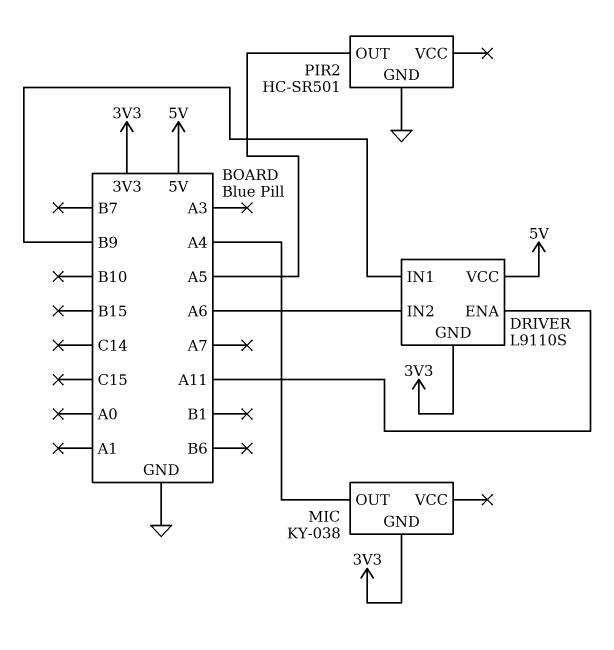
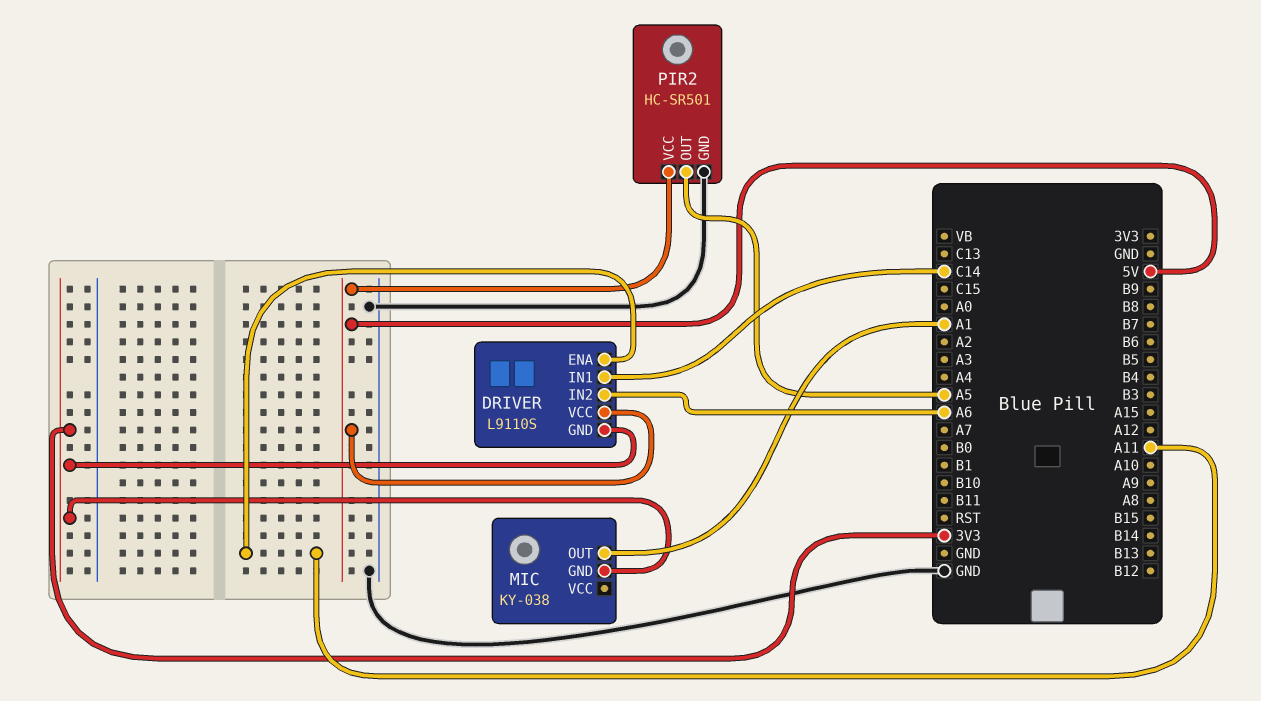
DRIVER pin IN1: B9 -> C14
MIC pin OUT: A4 -> A1
PIR2 pin VCC: none -> 5V

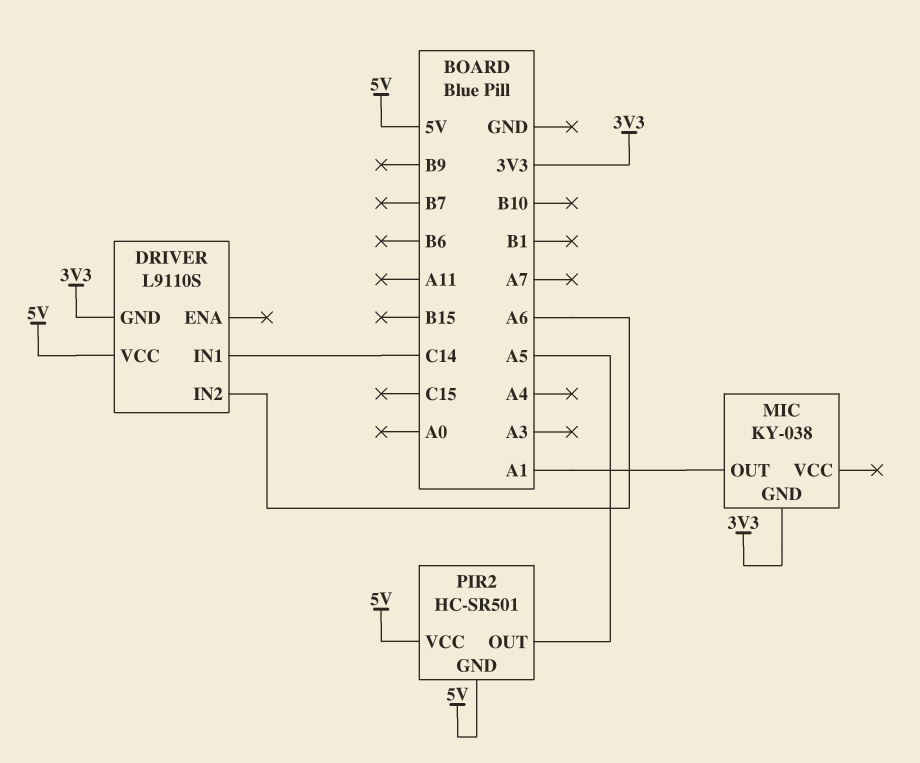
DRIVER pin ENA: A11 -> none
PIR2 pin GND: GND -> 5V

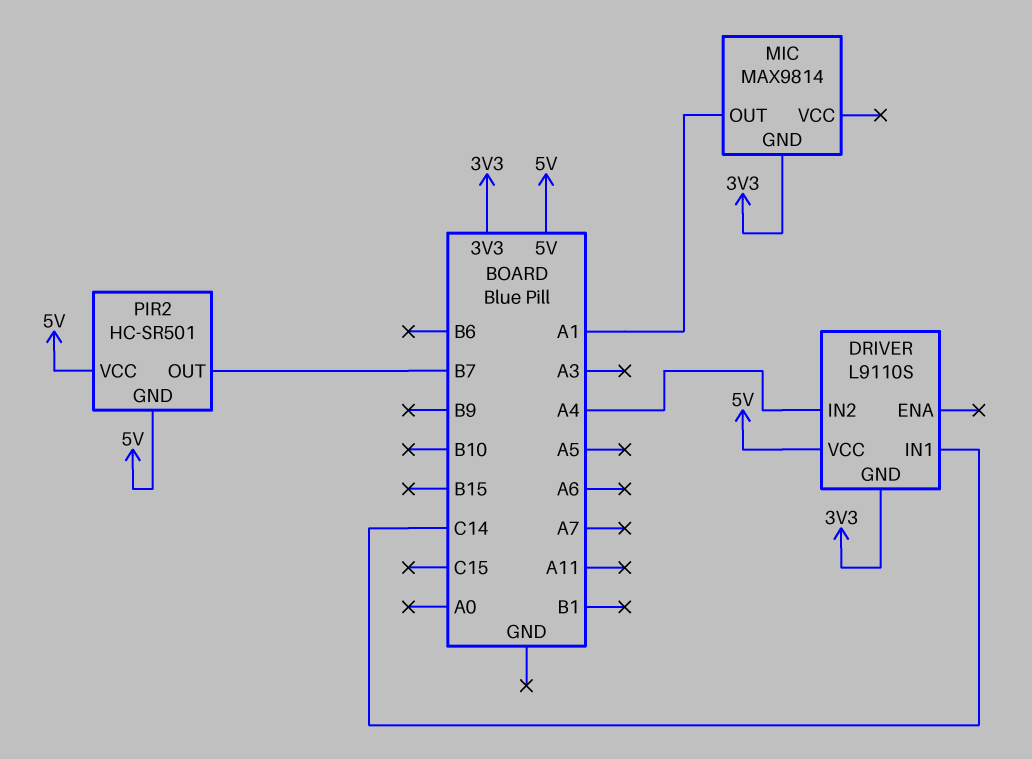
DRIVER pin IN2: A6 -> A4
MIC: KY-038 -> MAX9814
PIR2 pin OUT: A5 -> B7

